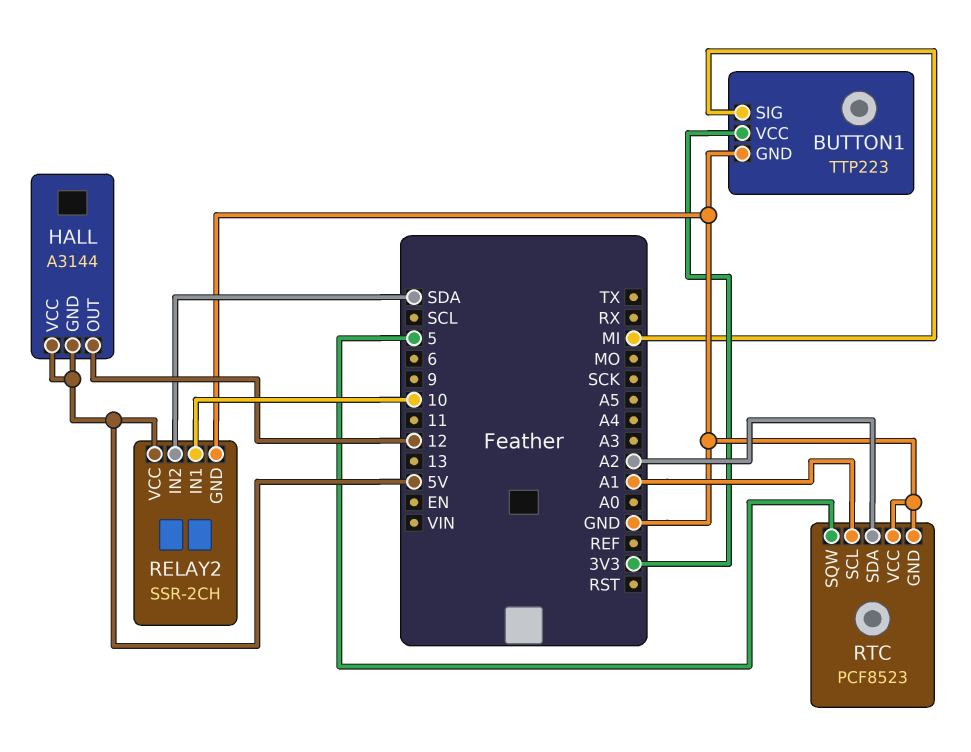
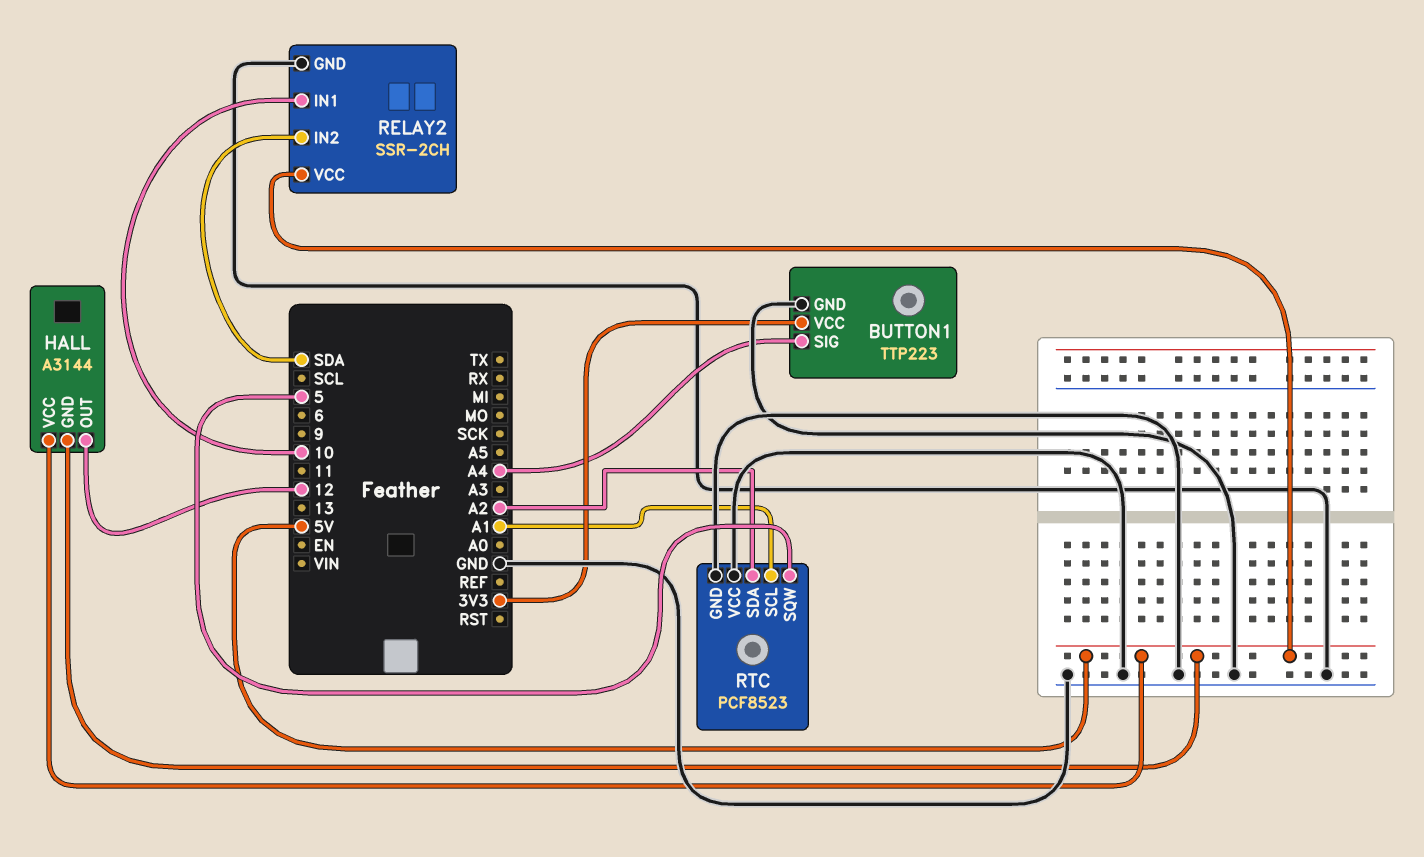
BUTTON1 pin SIG: MI -> A4

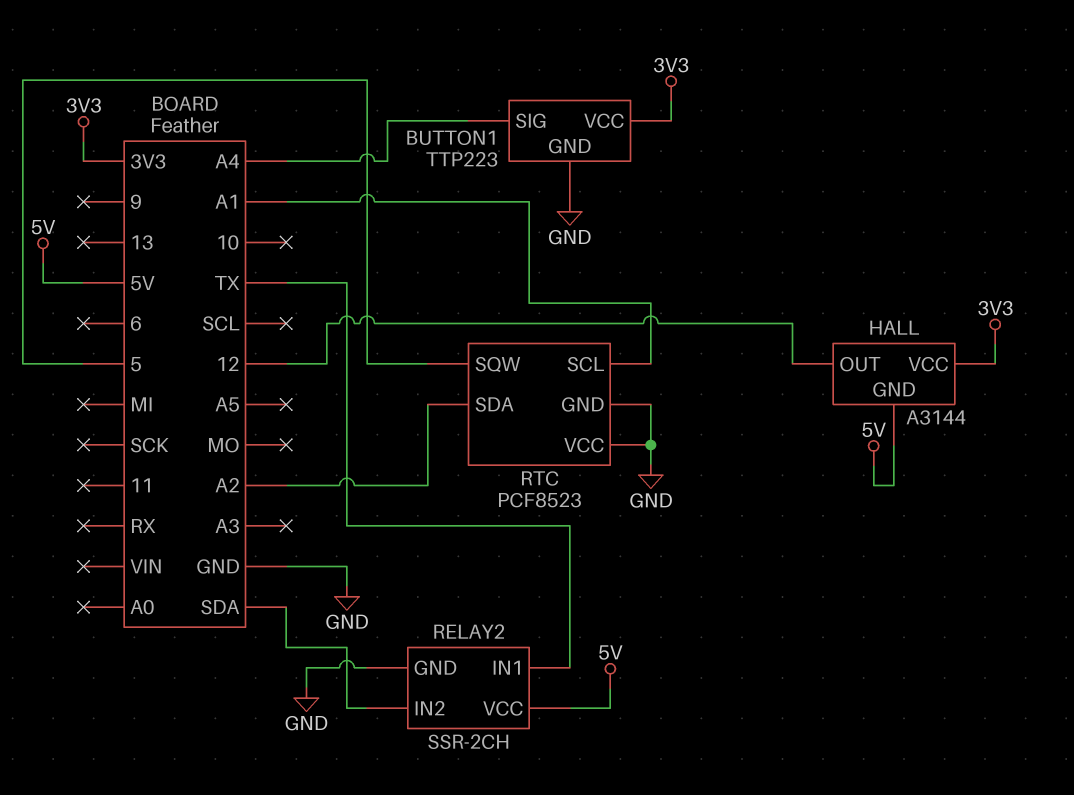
HALL pin VCC: 5V -> 3V3
RELAY2 pin IN1: 10 -> TX

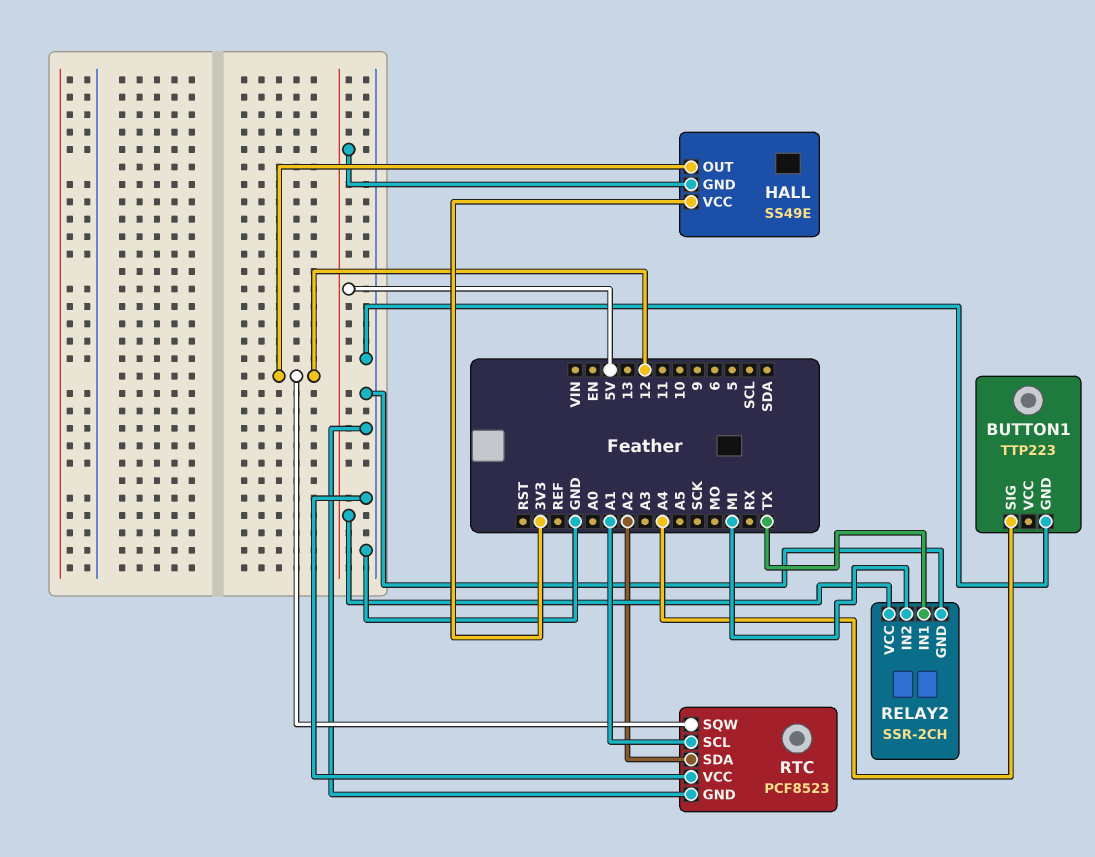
BUTTON1 pin VCC: 3V3 -> none
HALL: A3144 -> SS49E
RELAY2 pin IN2: SDA -> MI
RTC pin SQW: 5 -> 12

